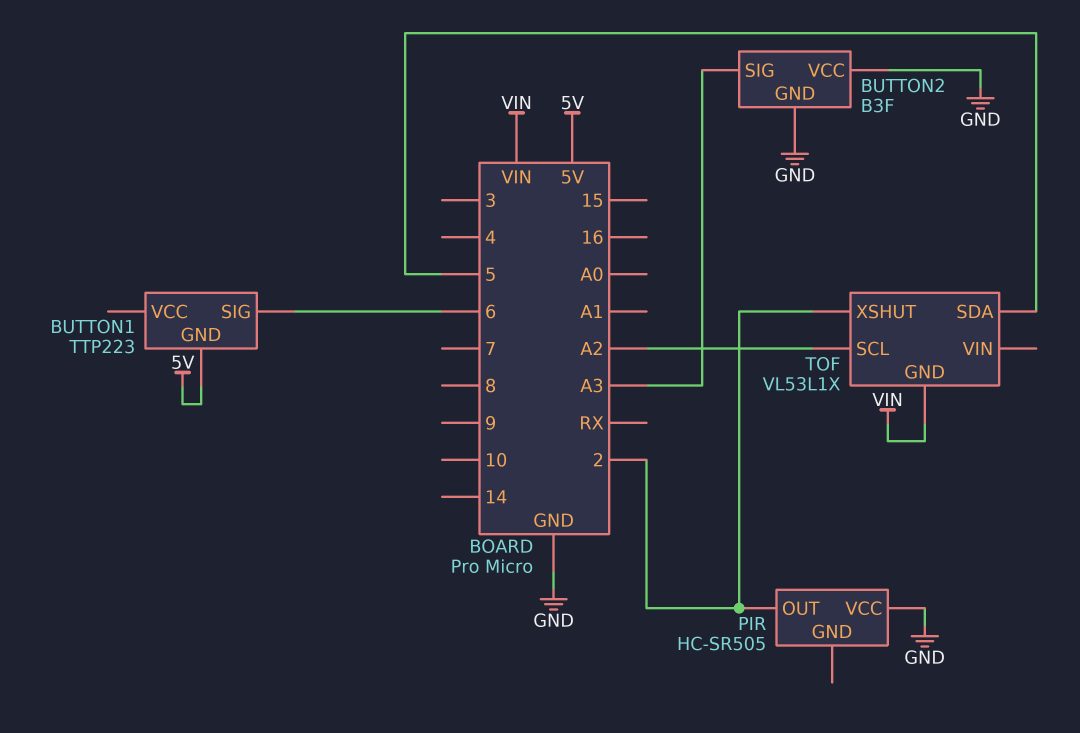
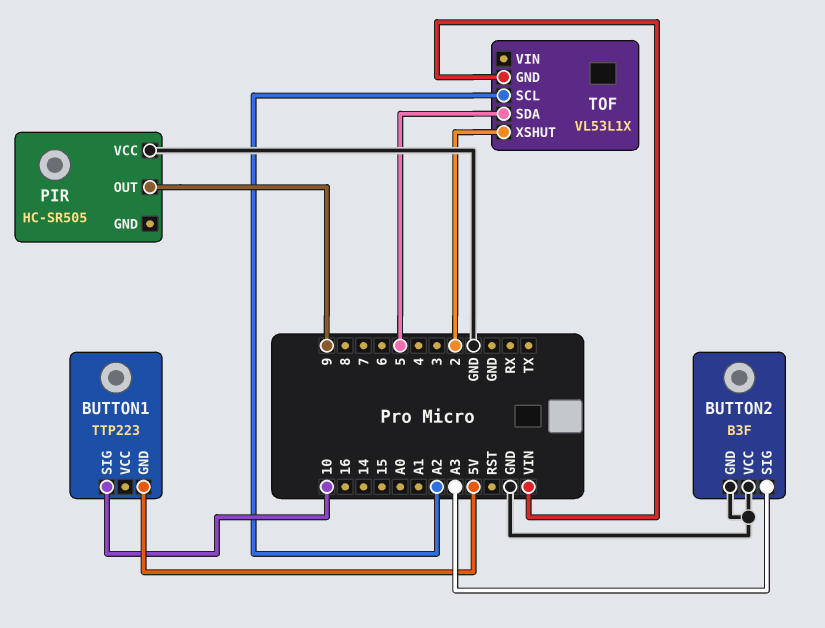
BUTTON1 pin SIG: 6 -> 10
PIR pin OUT: 2 -> 9

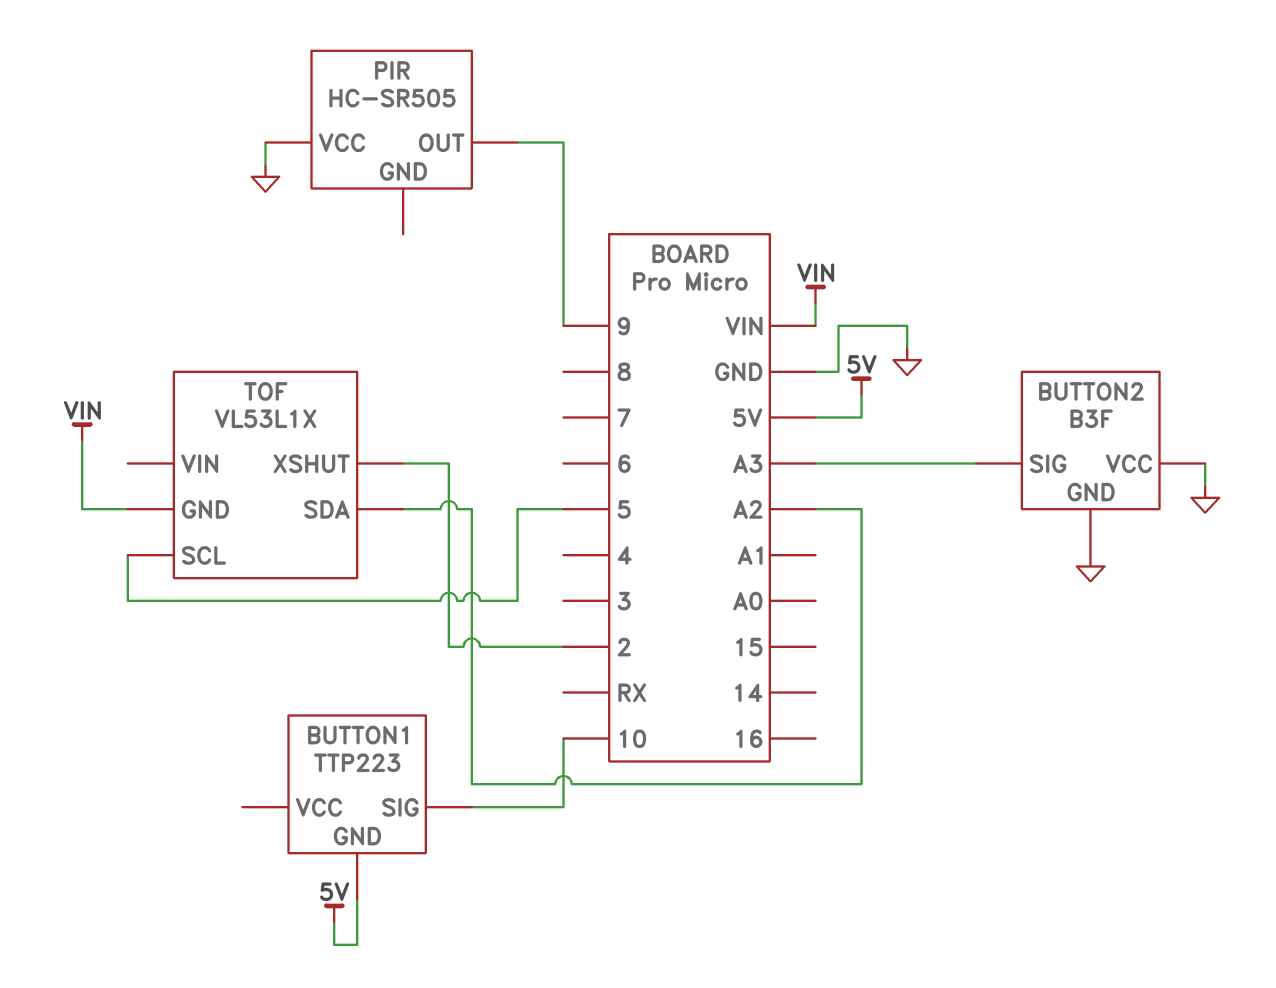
TOF pin SCL: A2 -> 5
TOF pin SDA: 5 -> A2

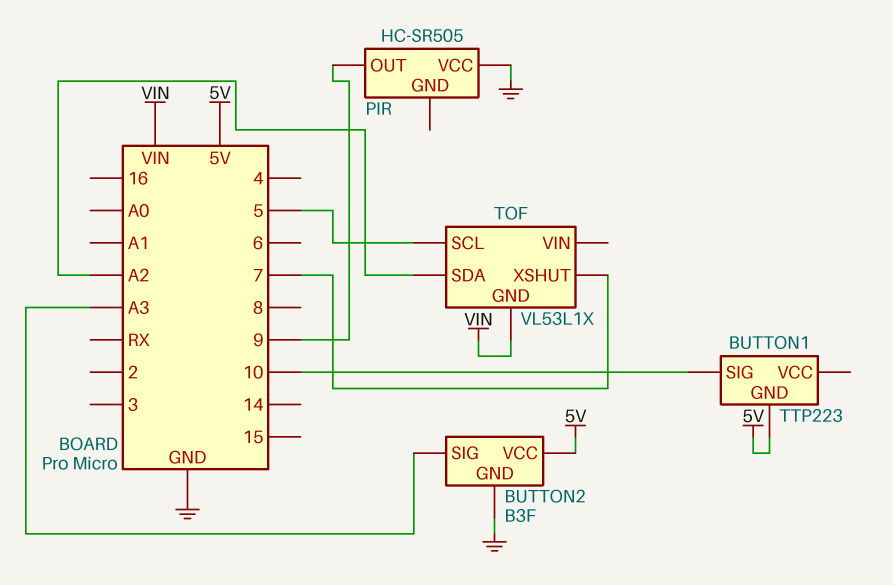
BUTTON2 pin VCC: GND -> 5V
TOF pin XSHUT: 2 -> 7

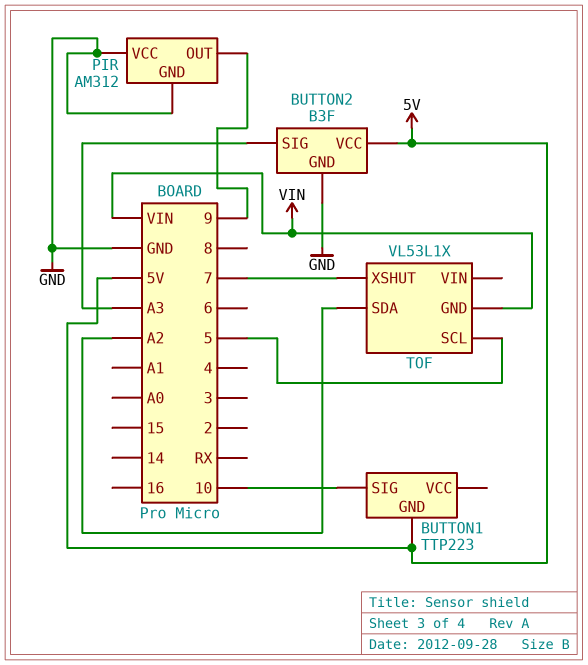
PIR: HC-SR505 -> AM312
PIR pin GND: none -> GND

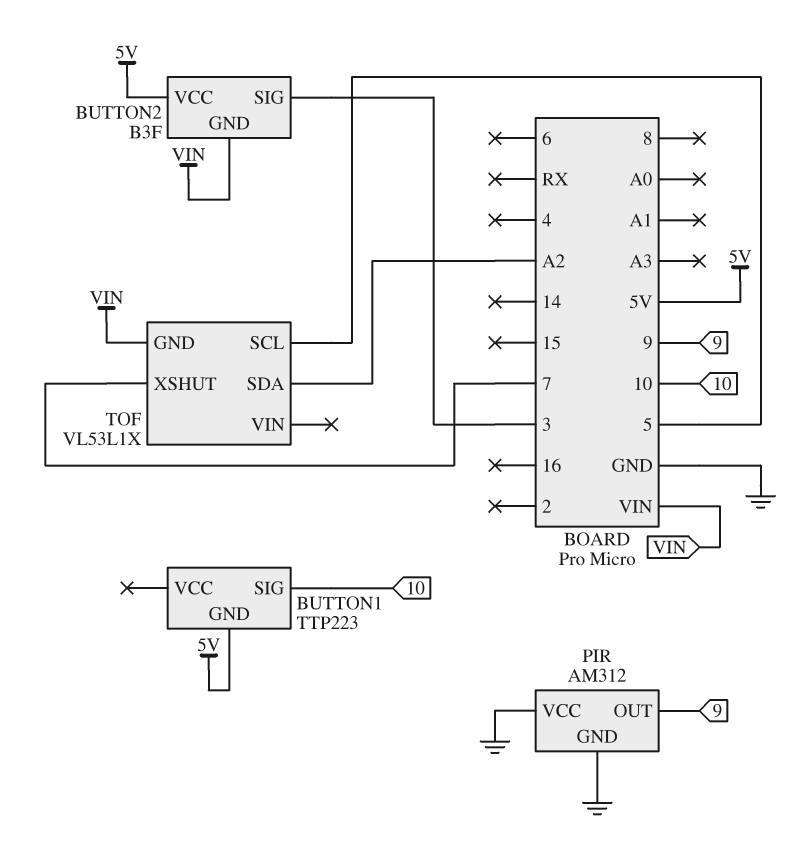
BUTTON2 pin GND: GND -> VIN
BUTTON2 pin SIG: A3 -> 3

